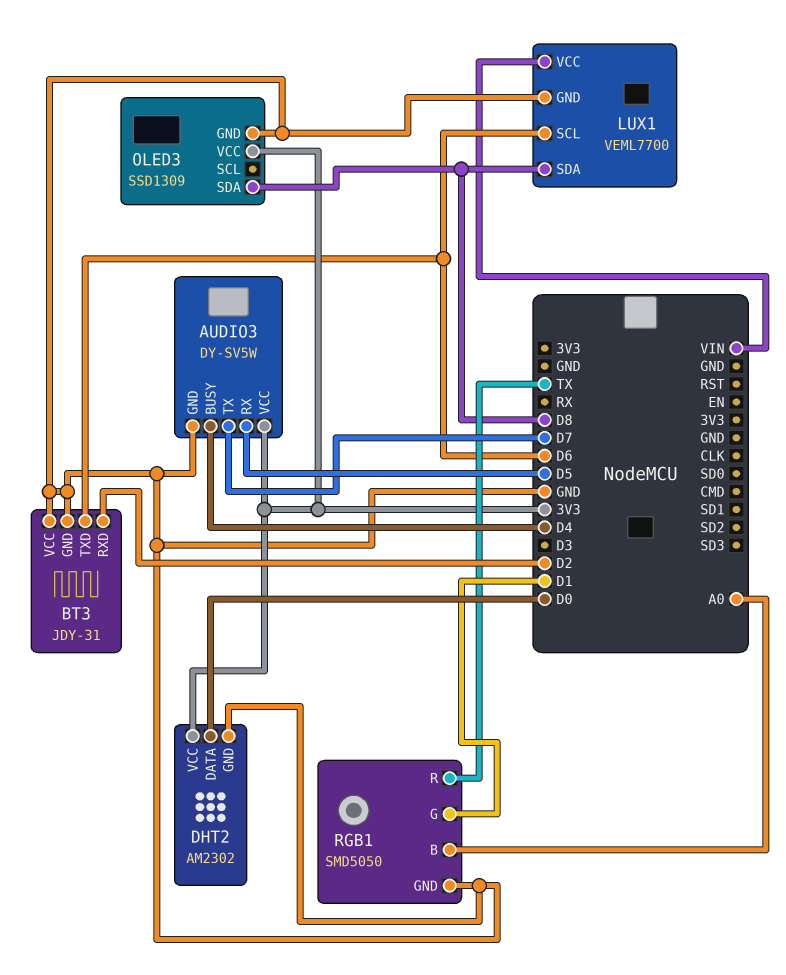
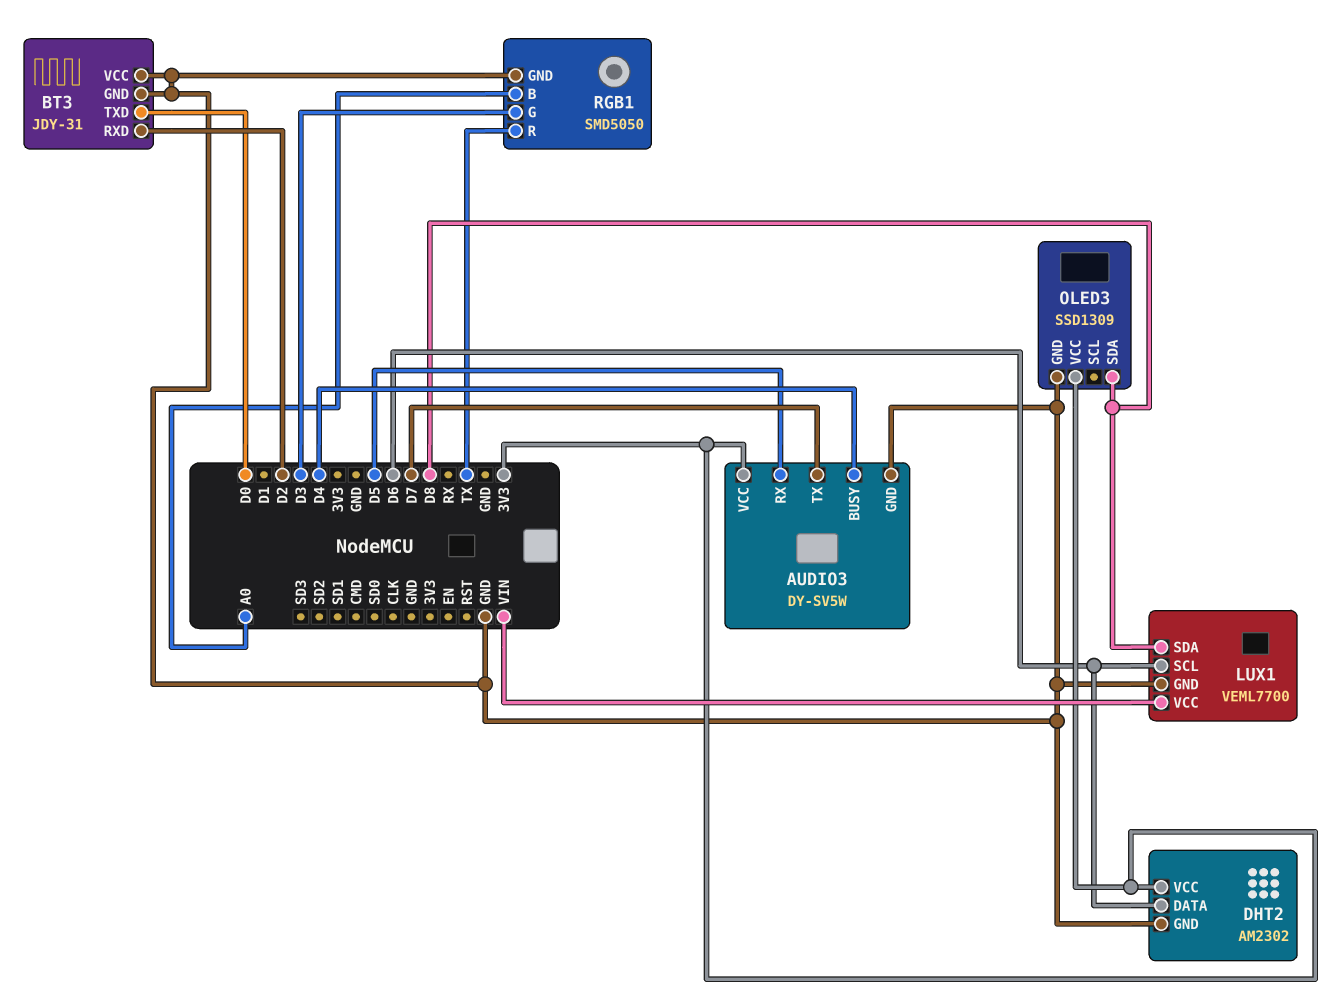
BT3 pin TXD: D6 -> D0
DHT2 pin DATA: D0 -> D6
RGB1 pin G: D1 -> D3

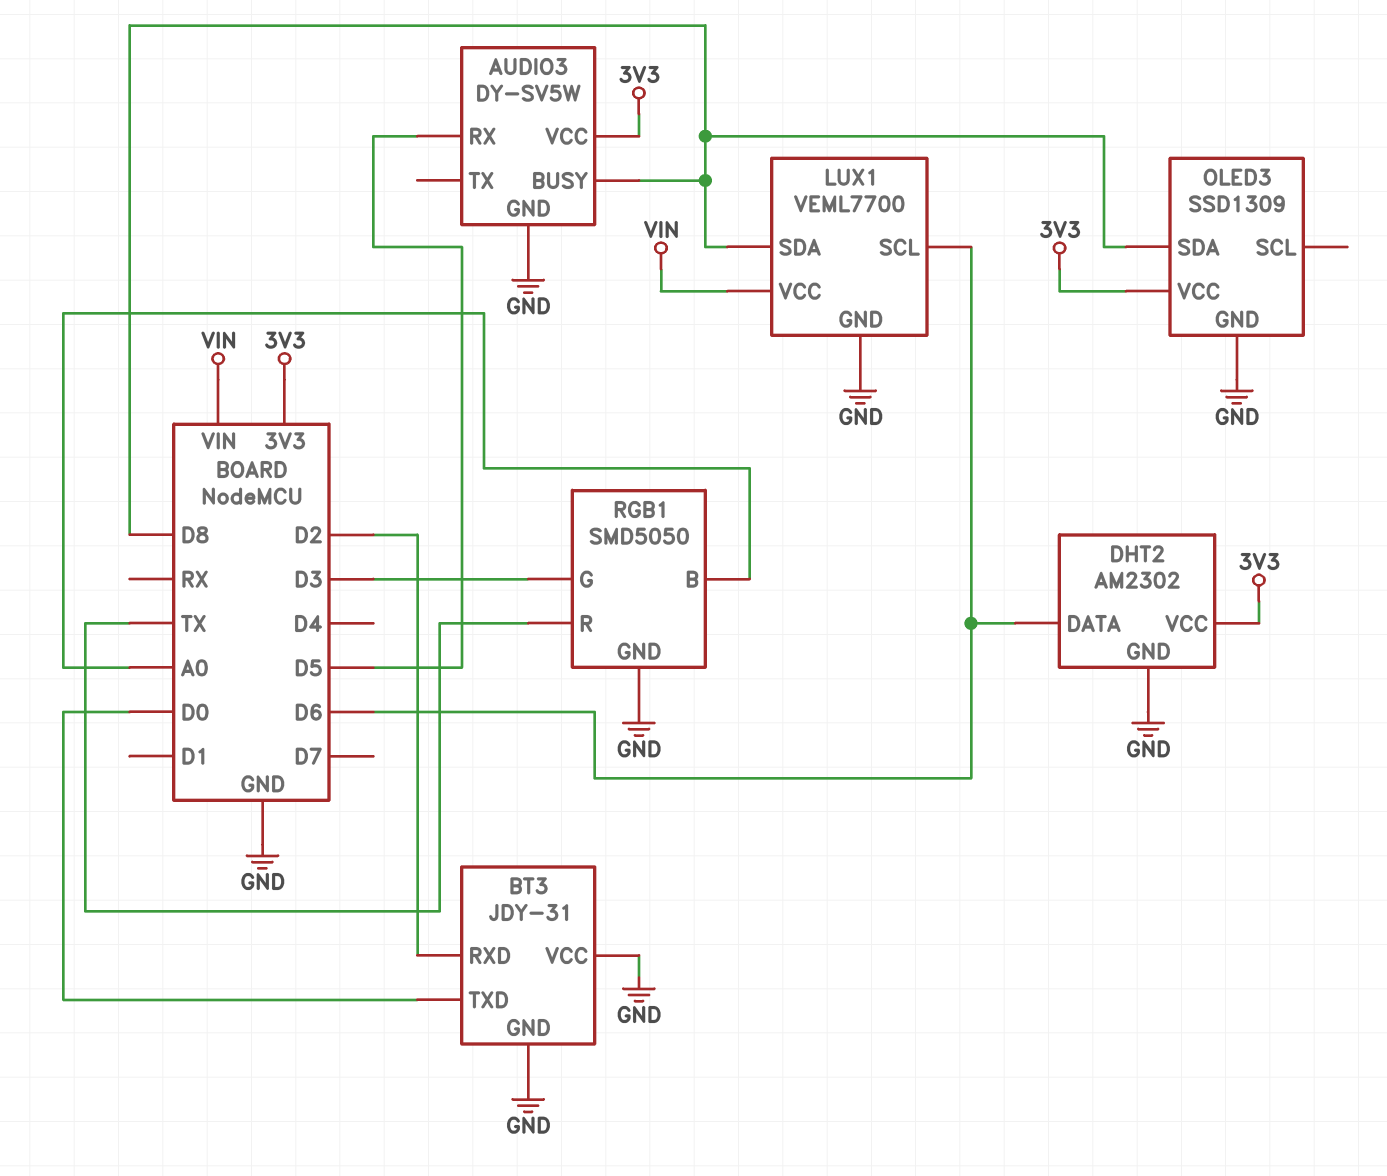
AUDIO3 pin BUSY: D4 -> D8
AUDIO3 pin TX: D7 -> none

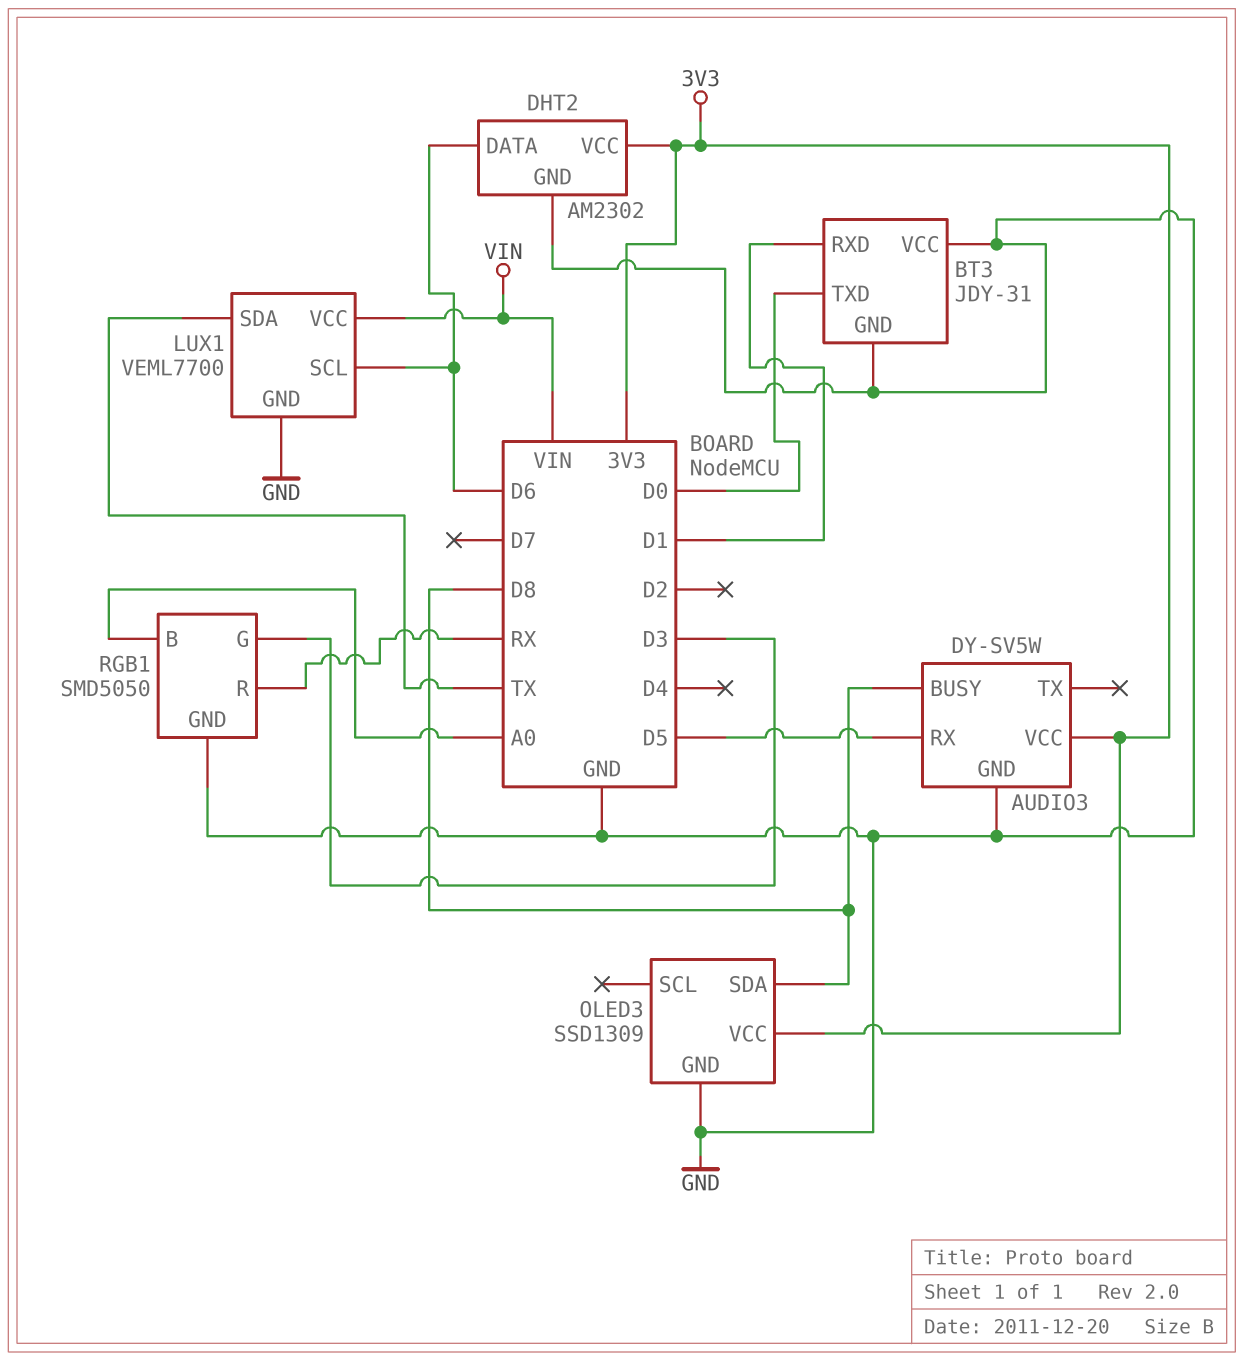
BT3 pin RXD: D2 -> D1
LUX1 pin SDA: D8 -> TX
RGB1 pin R: TX -> RX

